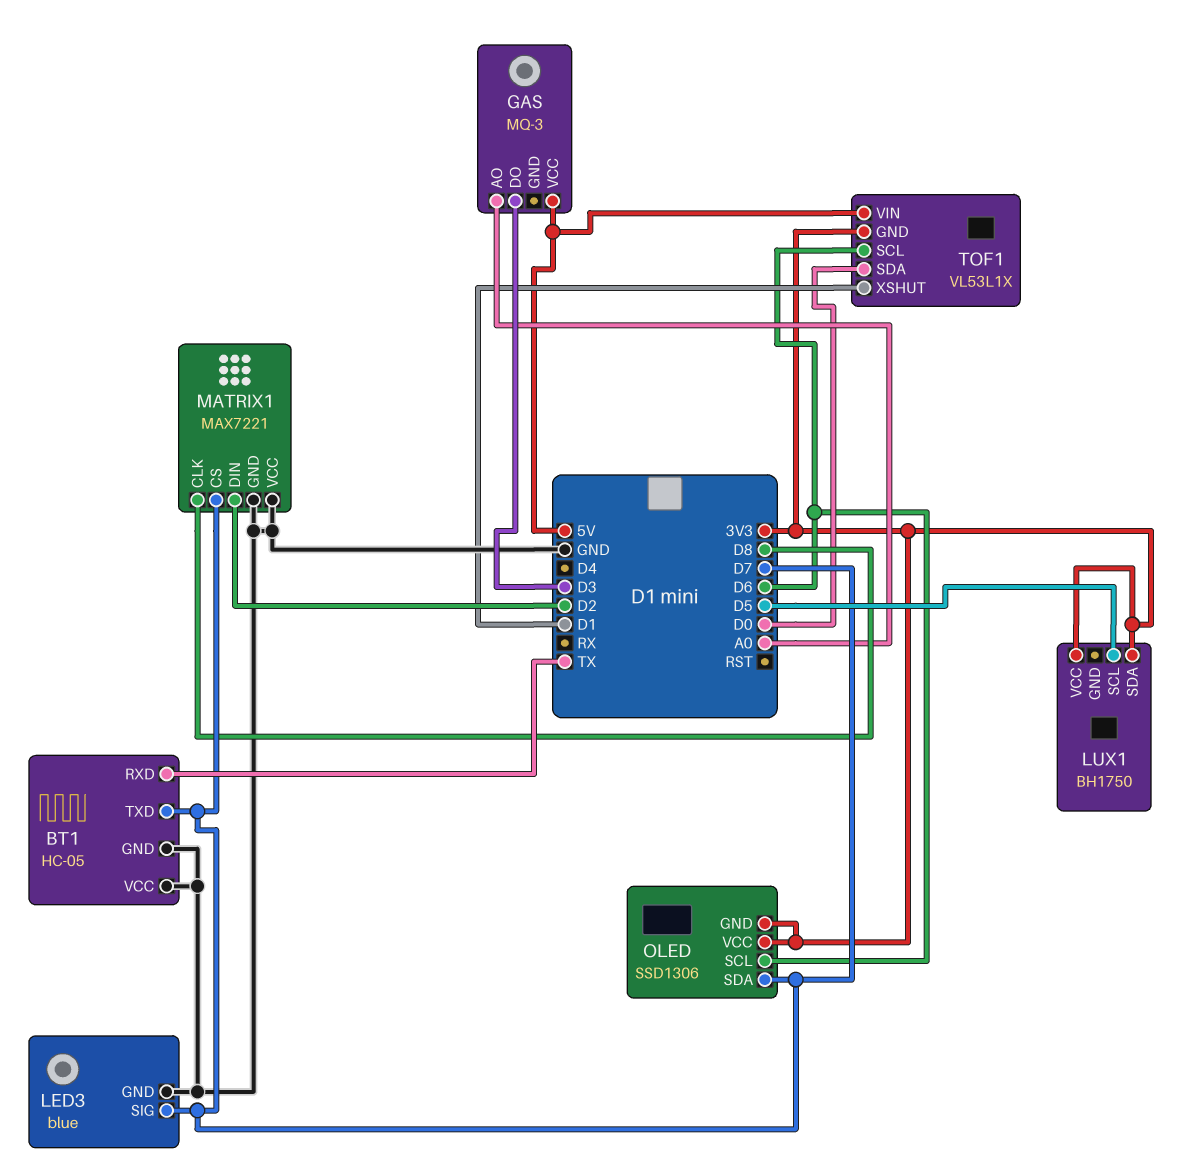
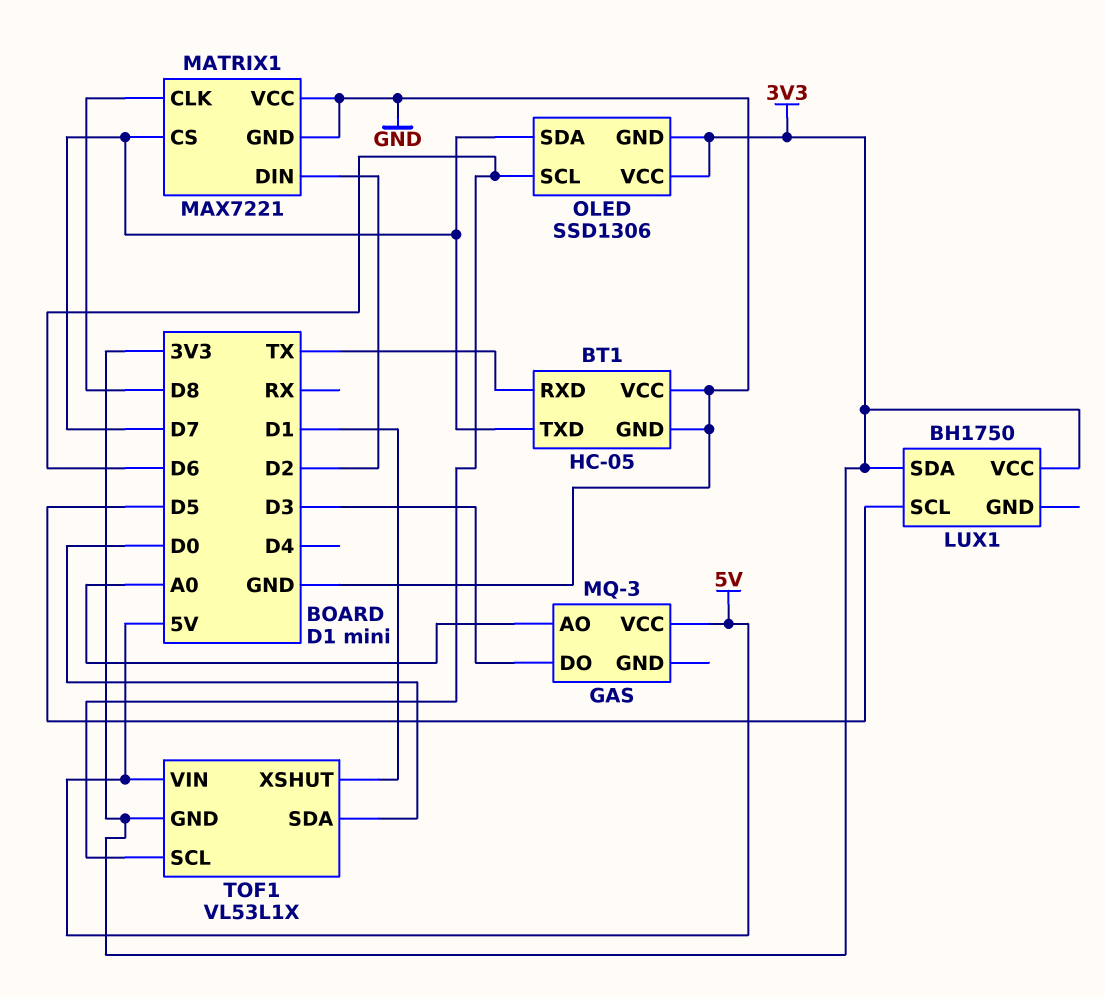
LED3: blue -> none
LED3 pin GND: GND -> none
LED3 pin SIG: D7 -> none

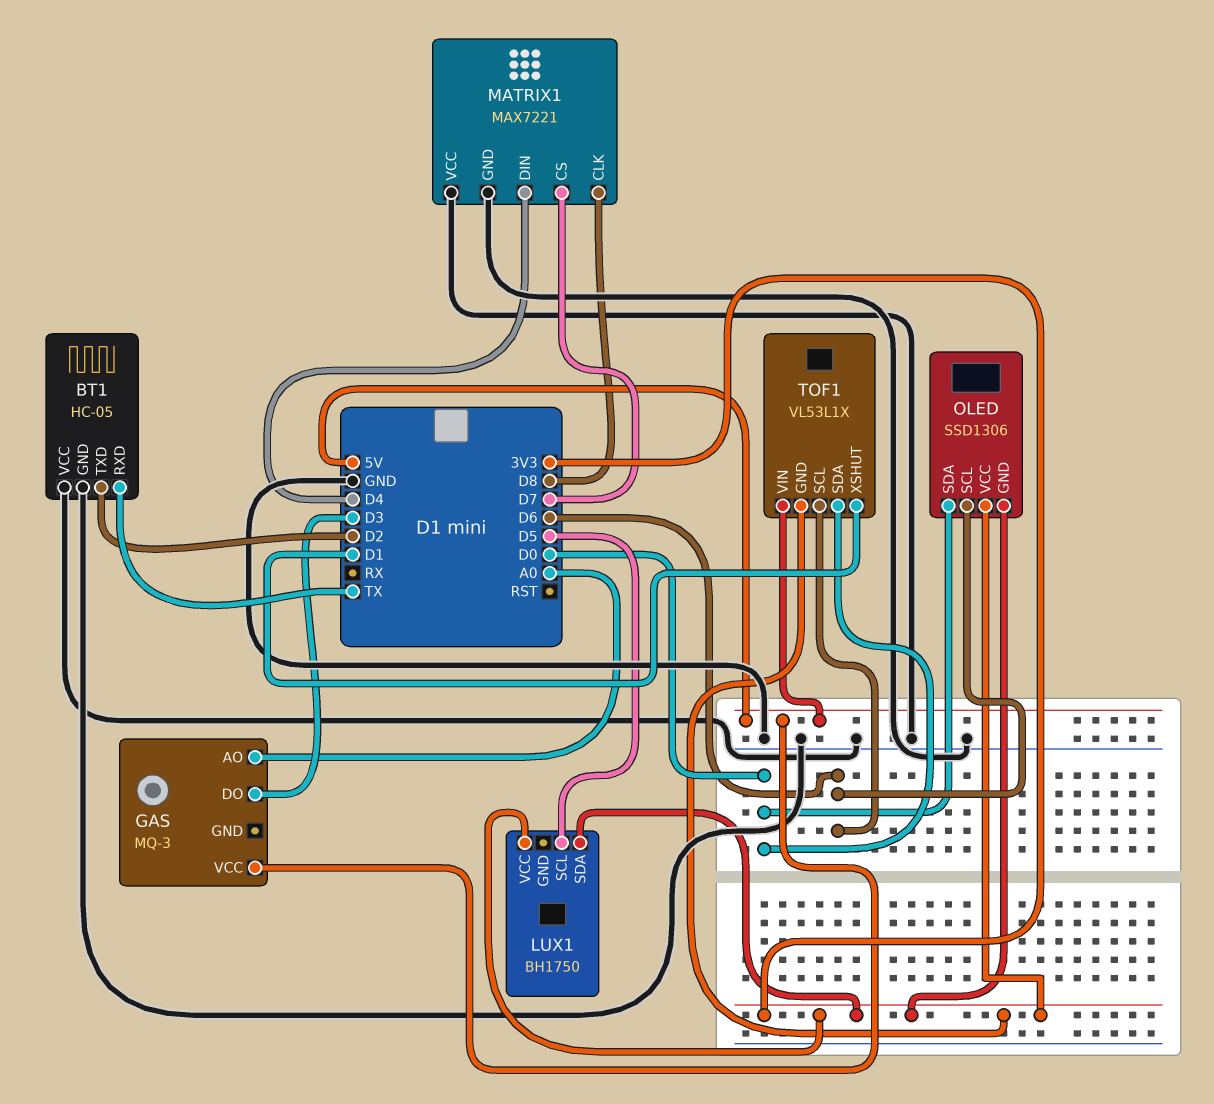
BT1 pin TXD: D7 -> D2
MATRIX1 pin DIN: D2 -> D4
OLED pin SDA: D7 -> D0

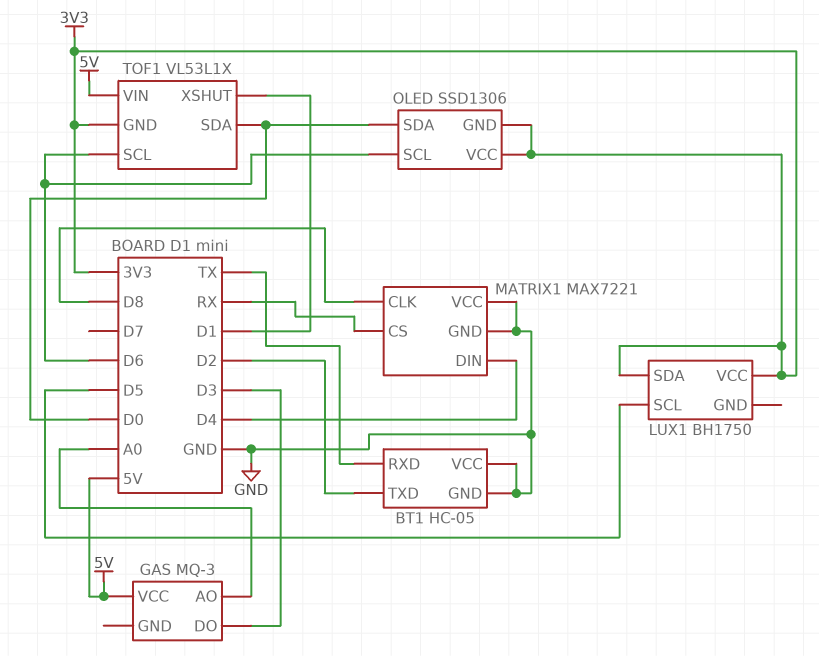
MATRIX1 pin CS: D7 -> RX

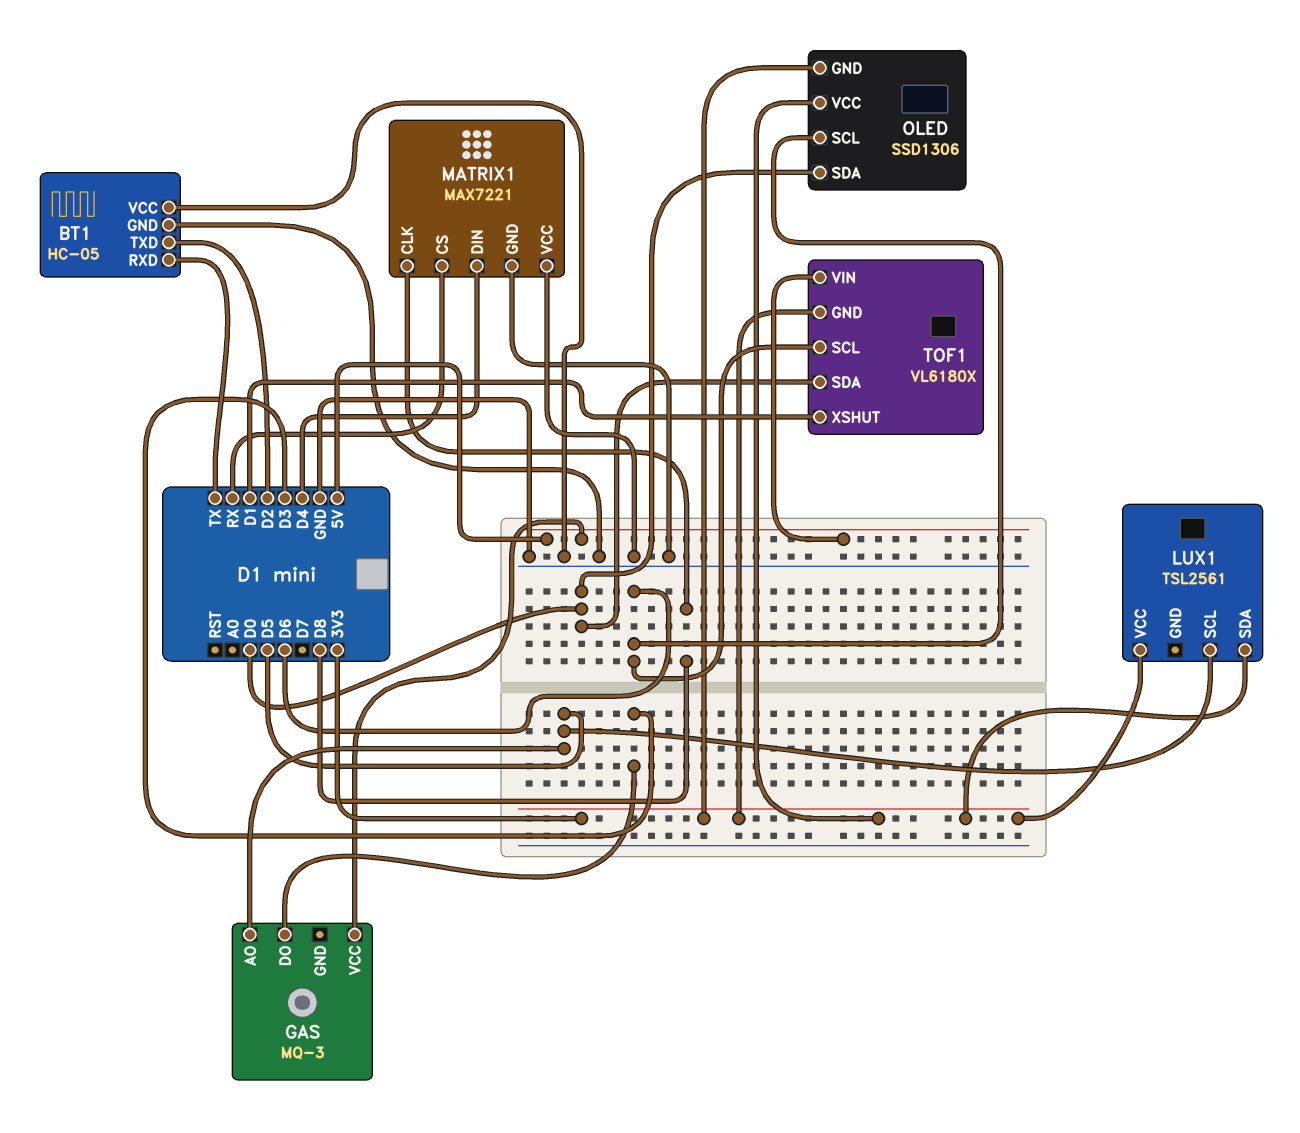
GAS pin AO: A0 -> D5
LUX1: BH1750 -> TSL2561
TOF1: VL53L1X -> VL6180X

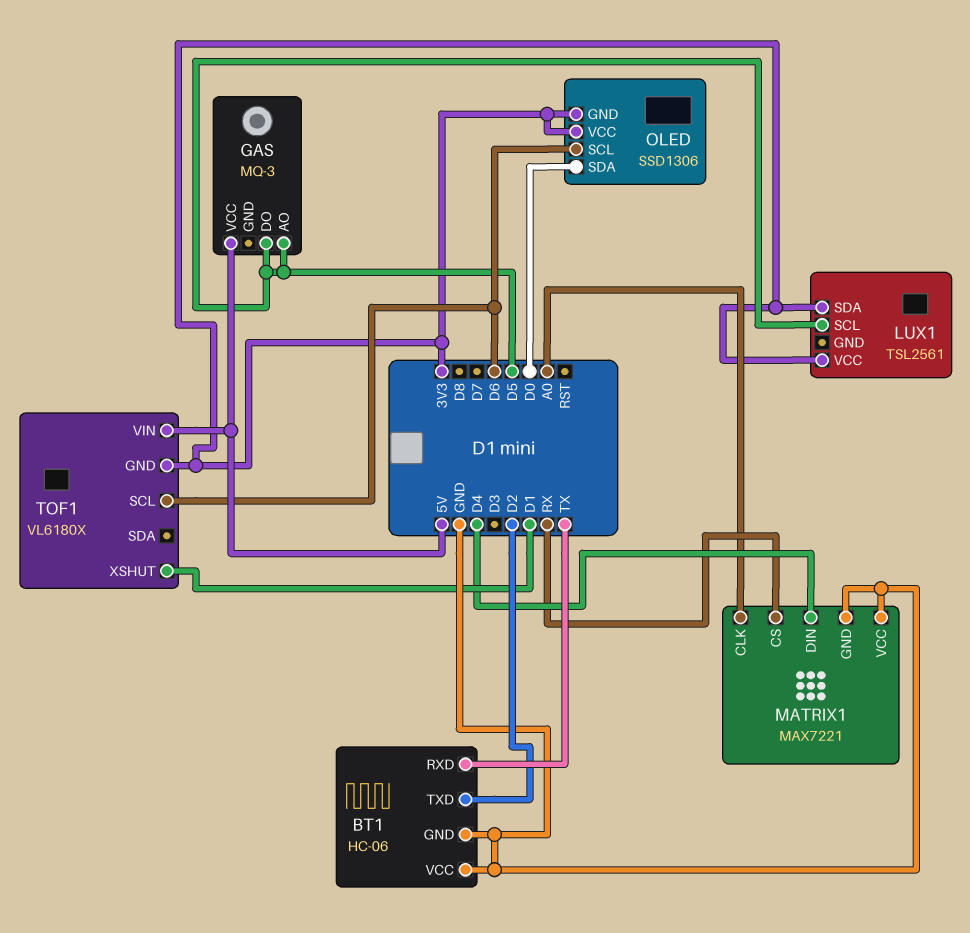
BT1: HC-05 -> HC-06
GAS pin DO: D3 -> D5
MATRIX1 pin CLK: D8 -> A0
TOF1 pin SDA: D0 -> none

